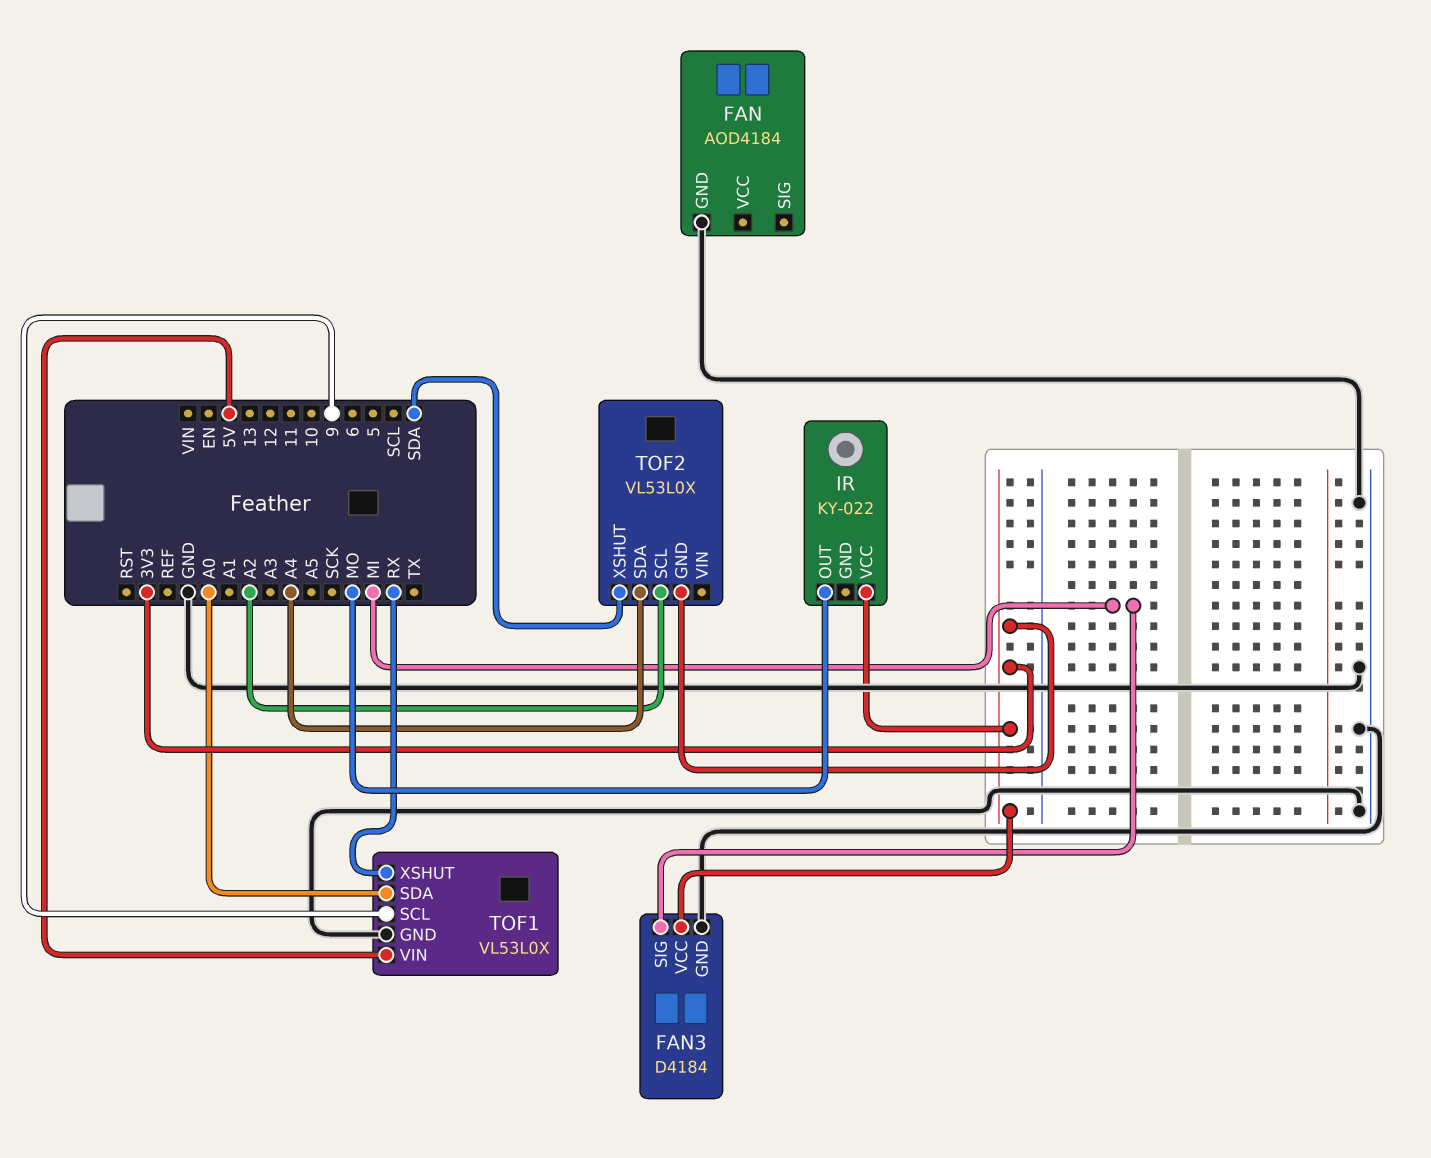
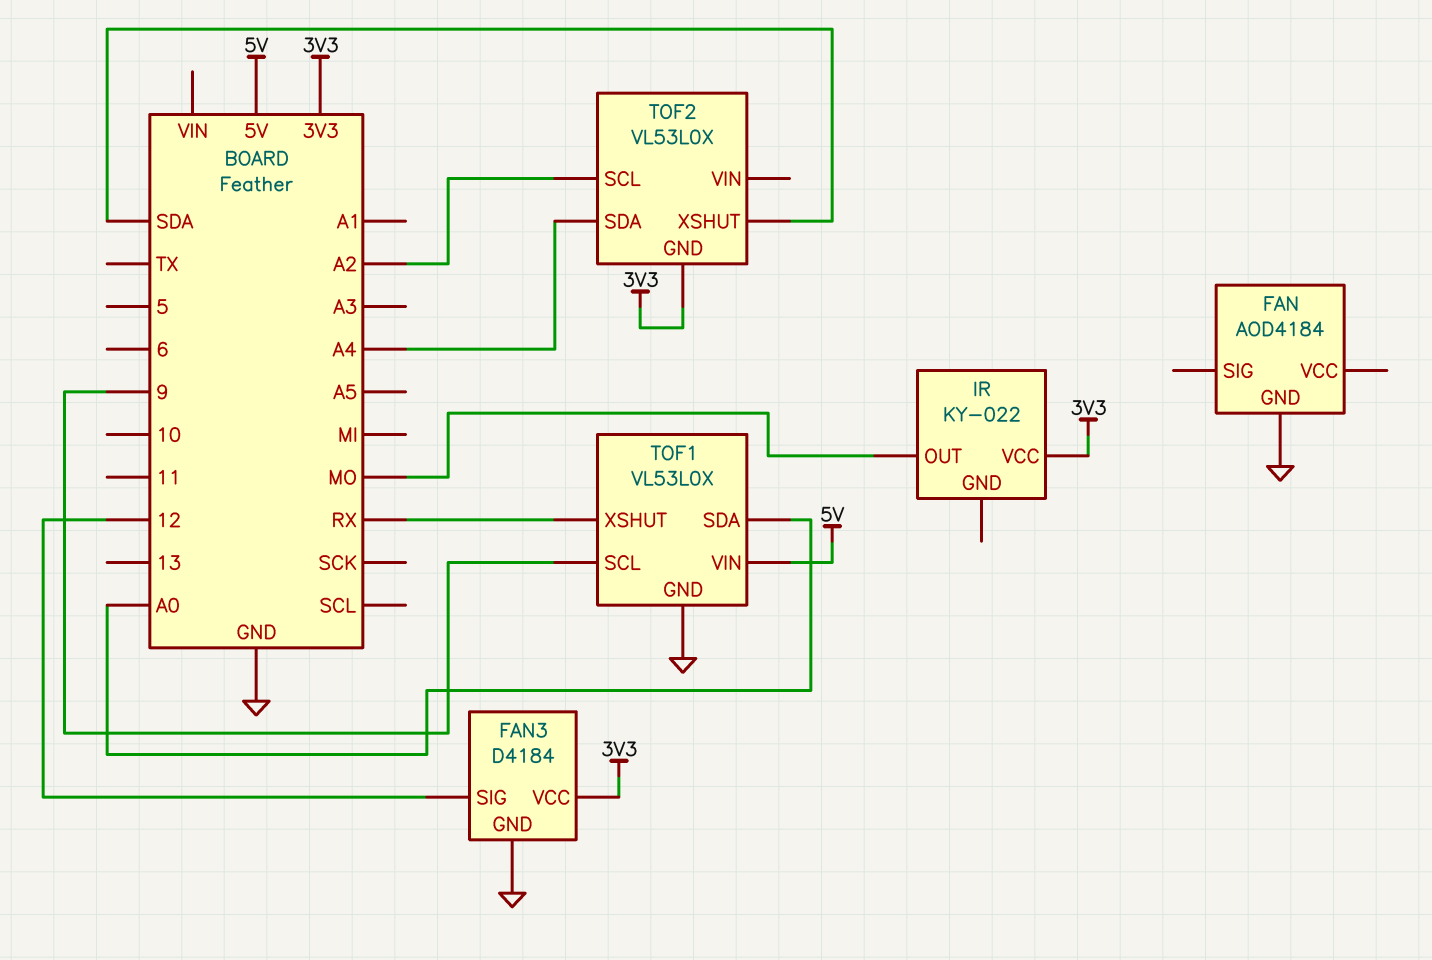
FAN3 pin SIG: MI -> 12

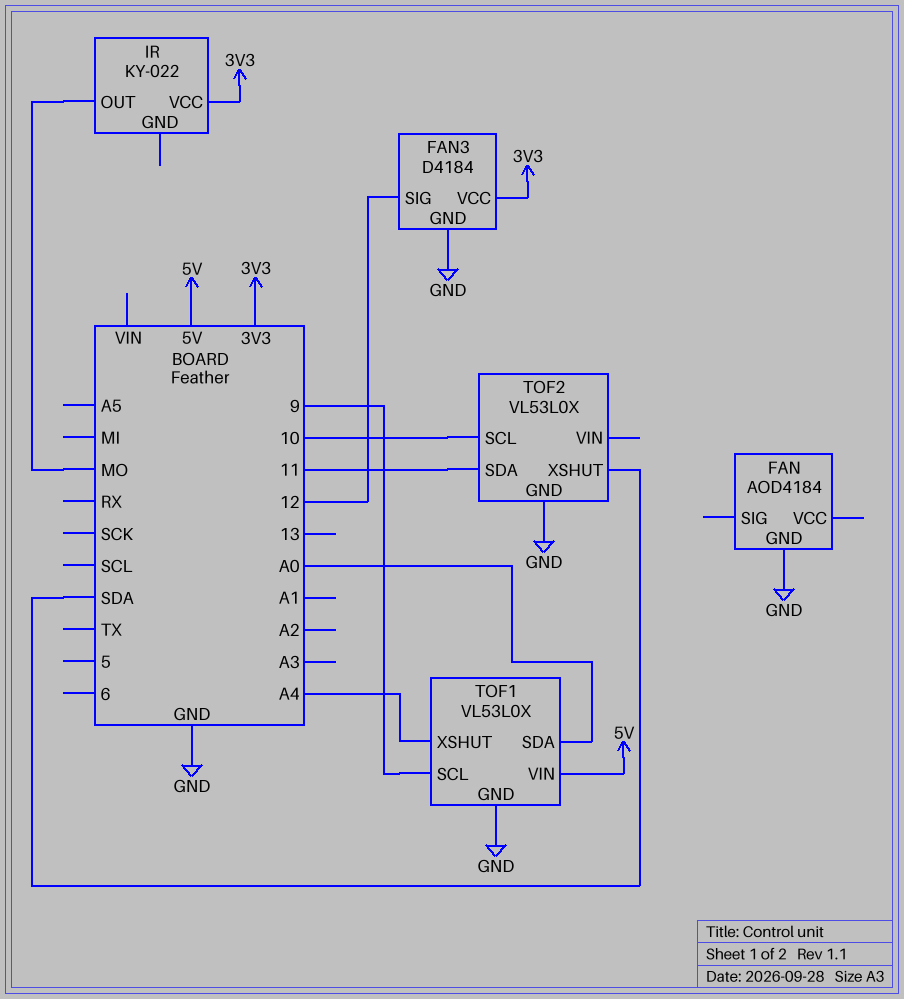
TOF1 pin XSHUT: RX -> A4
TOF2 pin GND: 3V3 -> GND
TOF2 pin SCL: A2 -> 10
TOF2 pin SDA: A4 -> 11

